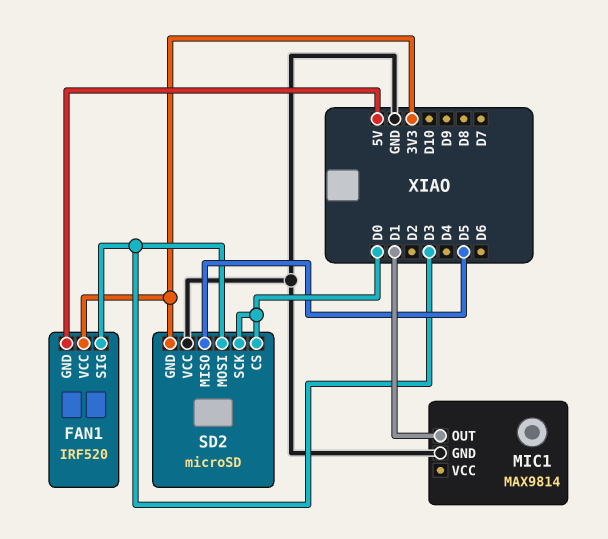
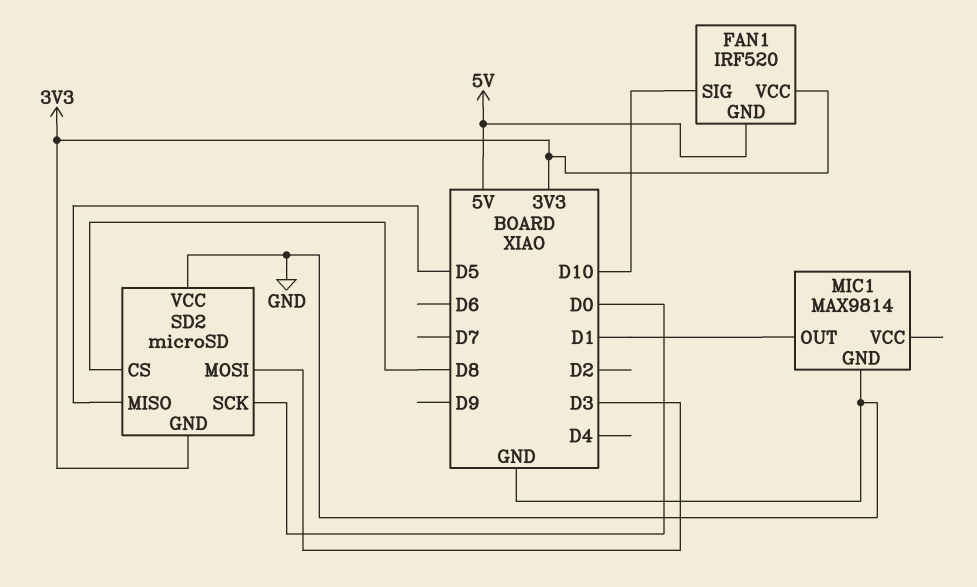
FAN1 pin SIG: D3 -> D10
SD2 pin CS: D0 -> D8

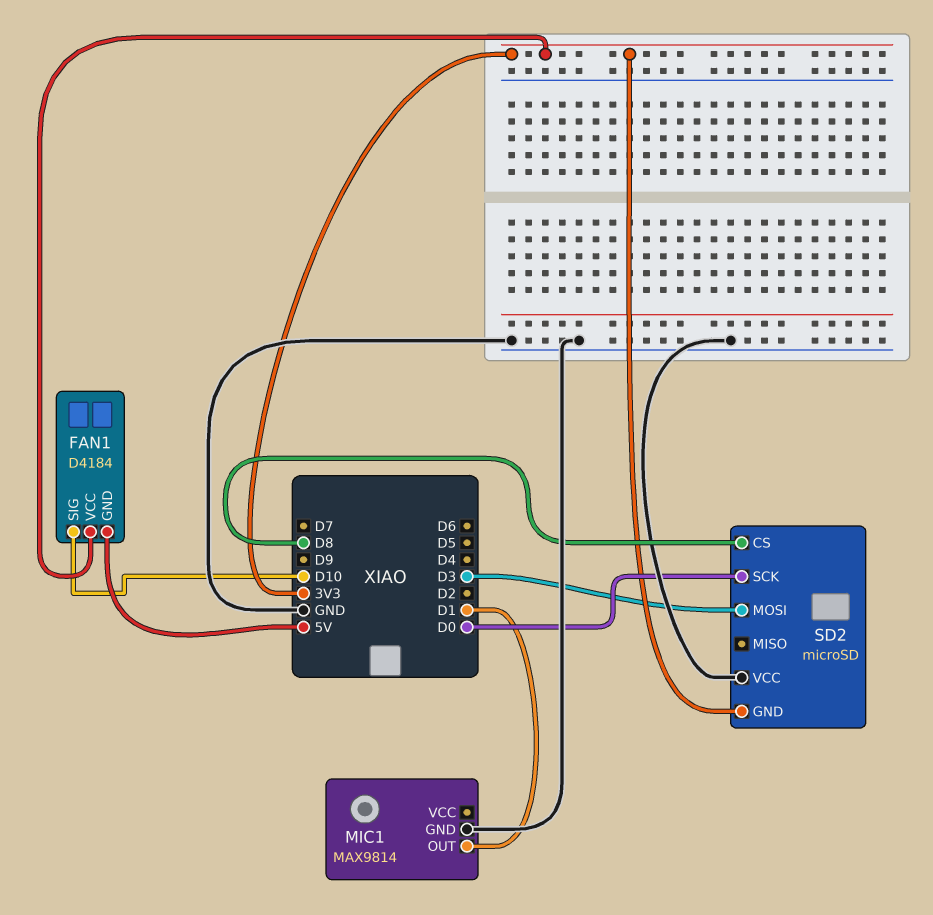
FAN1: IRF520 -> D4184
SD2 pin MISO: D5 -> none

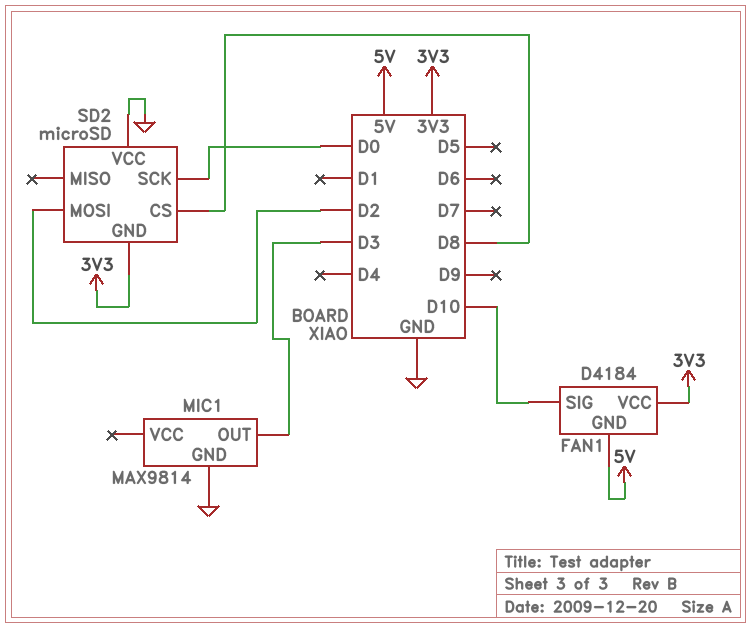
MIC1 pin OUT: D1 -> D3
SD2 pin MOSI: D3 -> D2

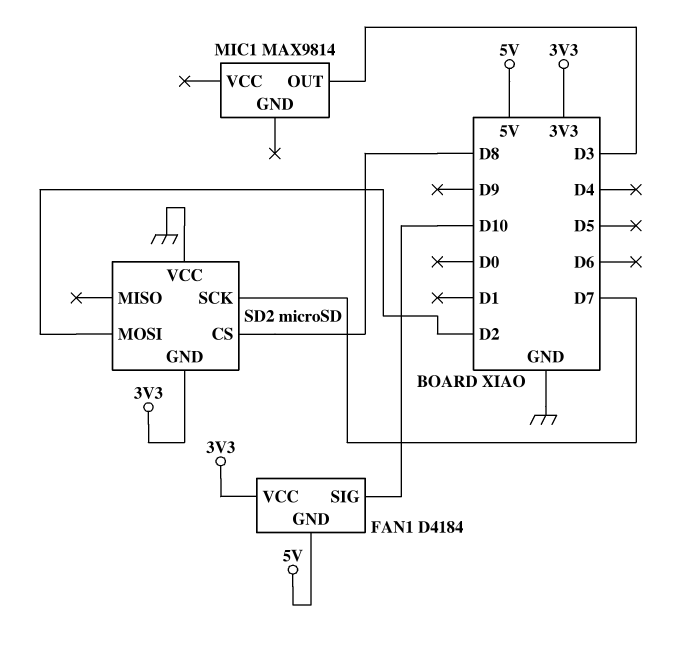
MIC1 pin GND: GND -> none
SD2 pin SCK: D0 -> D7

